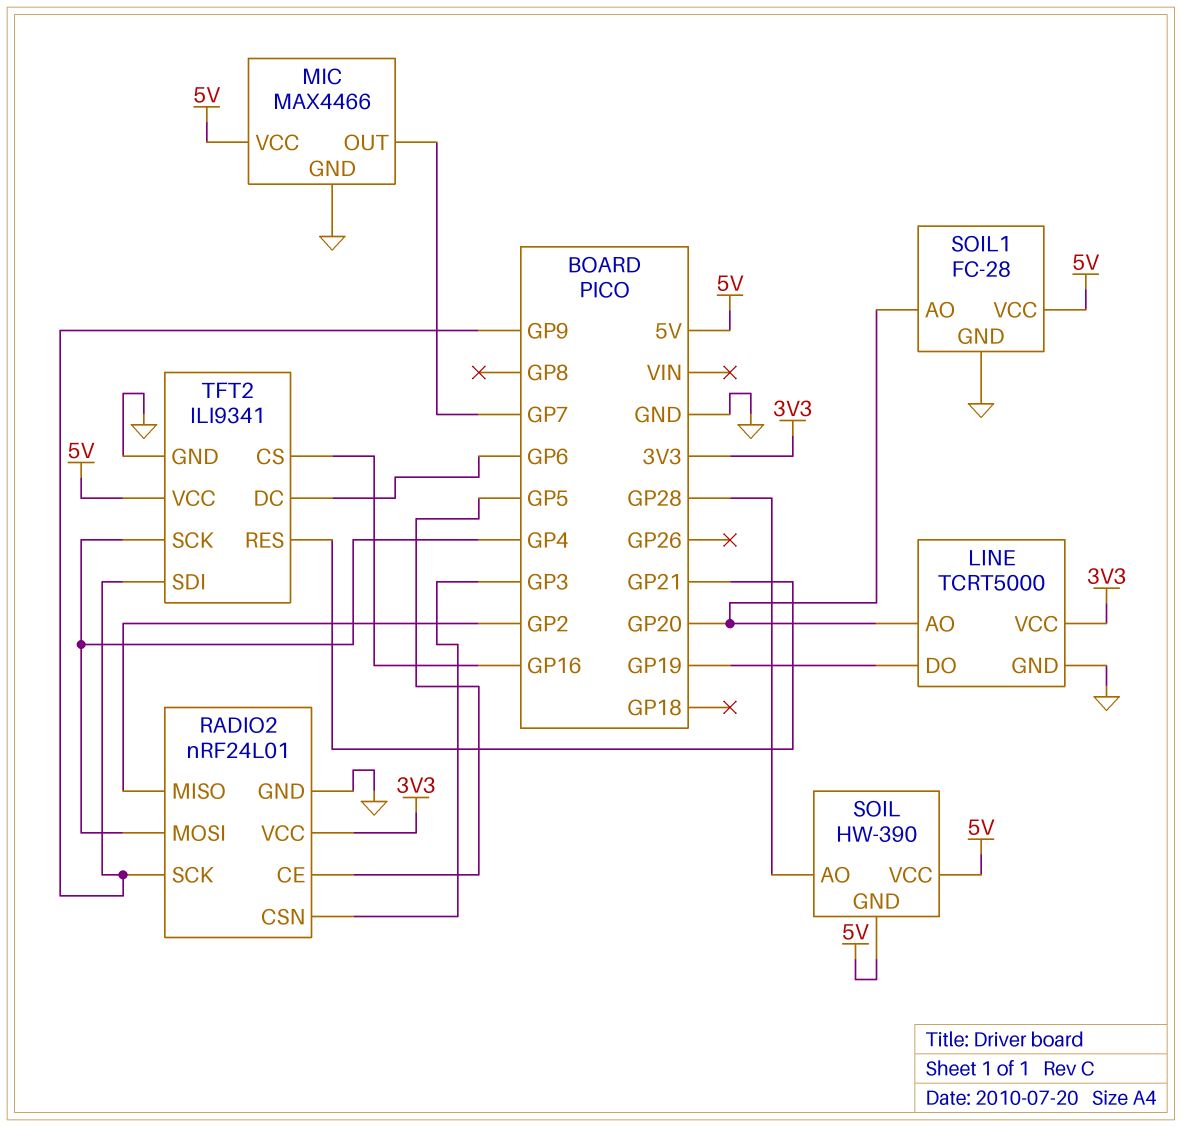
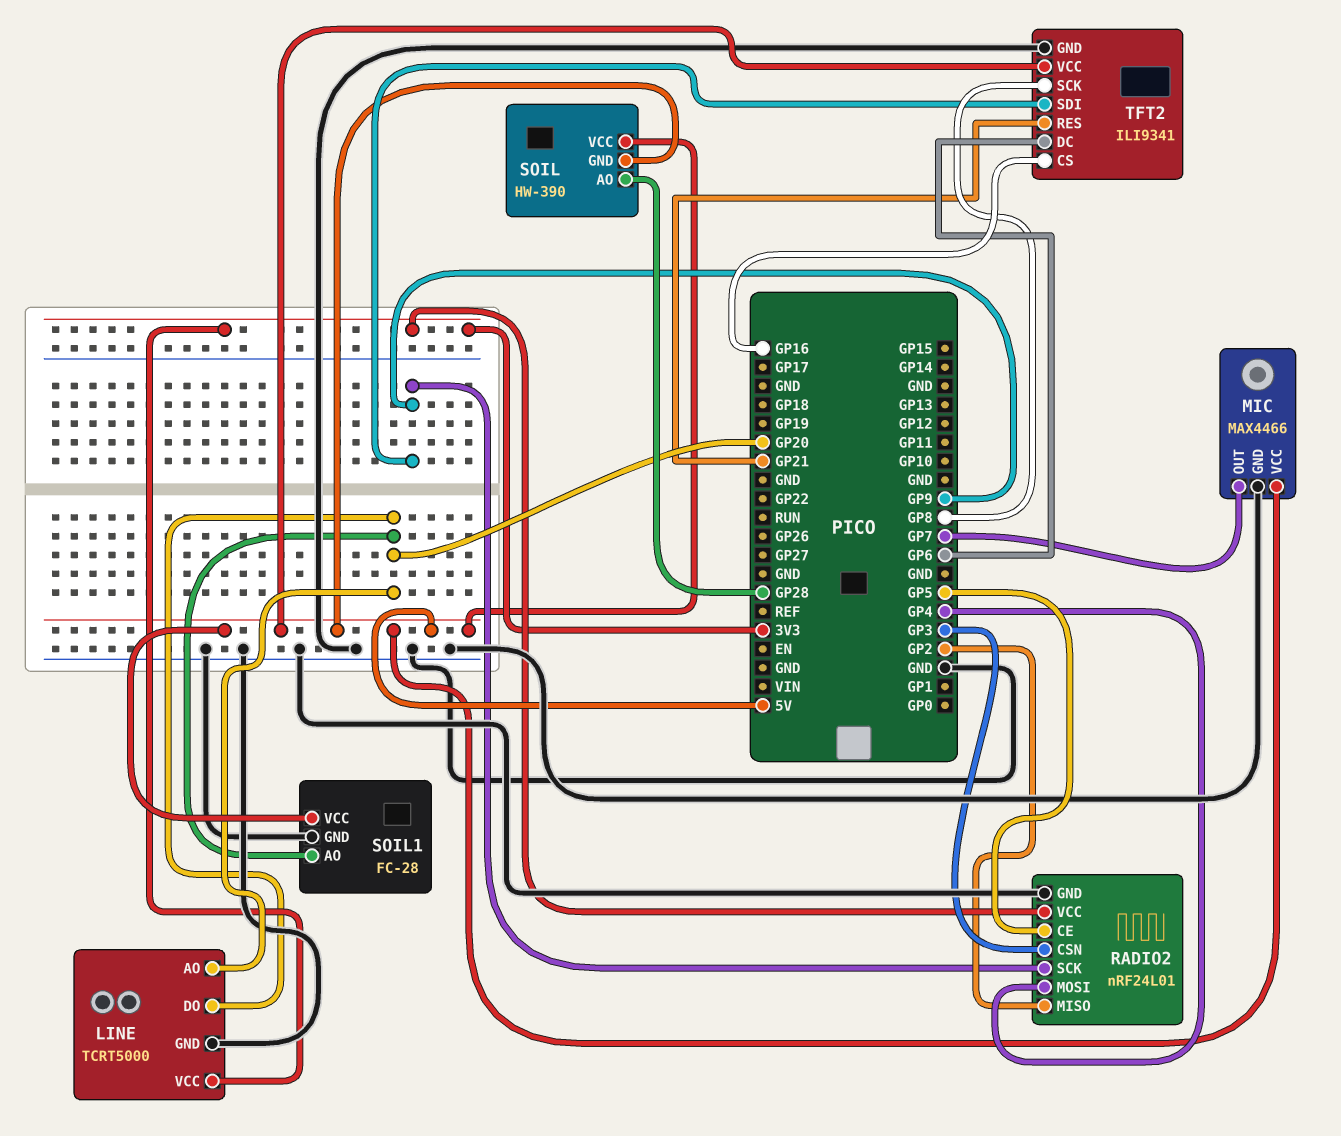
LINE pin DO: GP19 -> GP20
TFT2 pin SCK: GP4 -> GP8

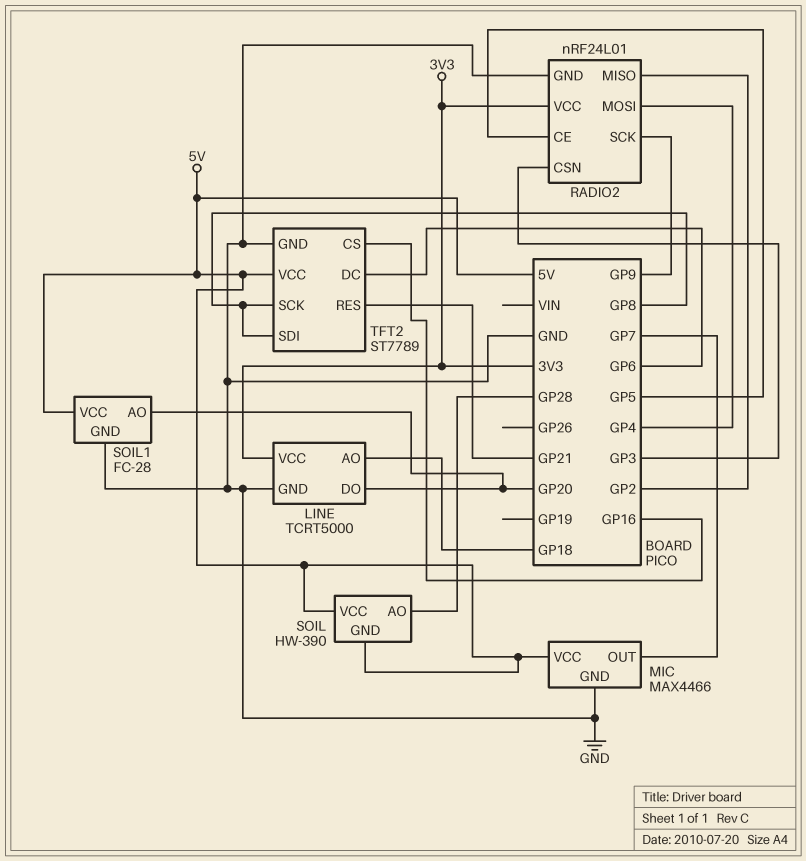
LINE pin AO: GP20 -> GP18
TFT2: ILI9341 -> ST7789
TFT2 pin SDI: GP9 -> GP8

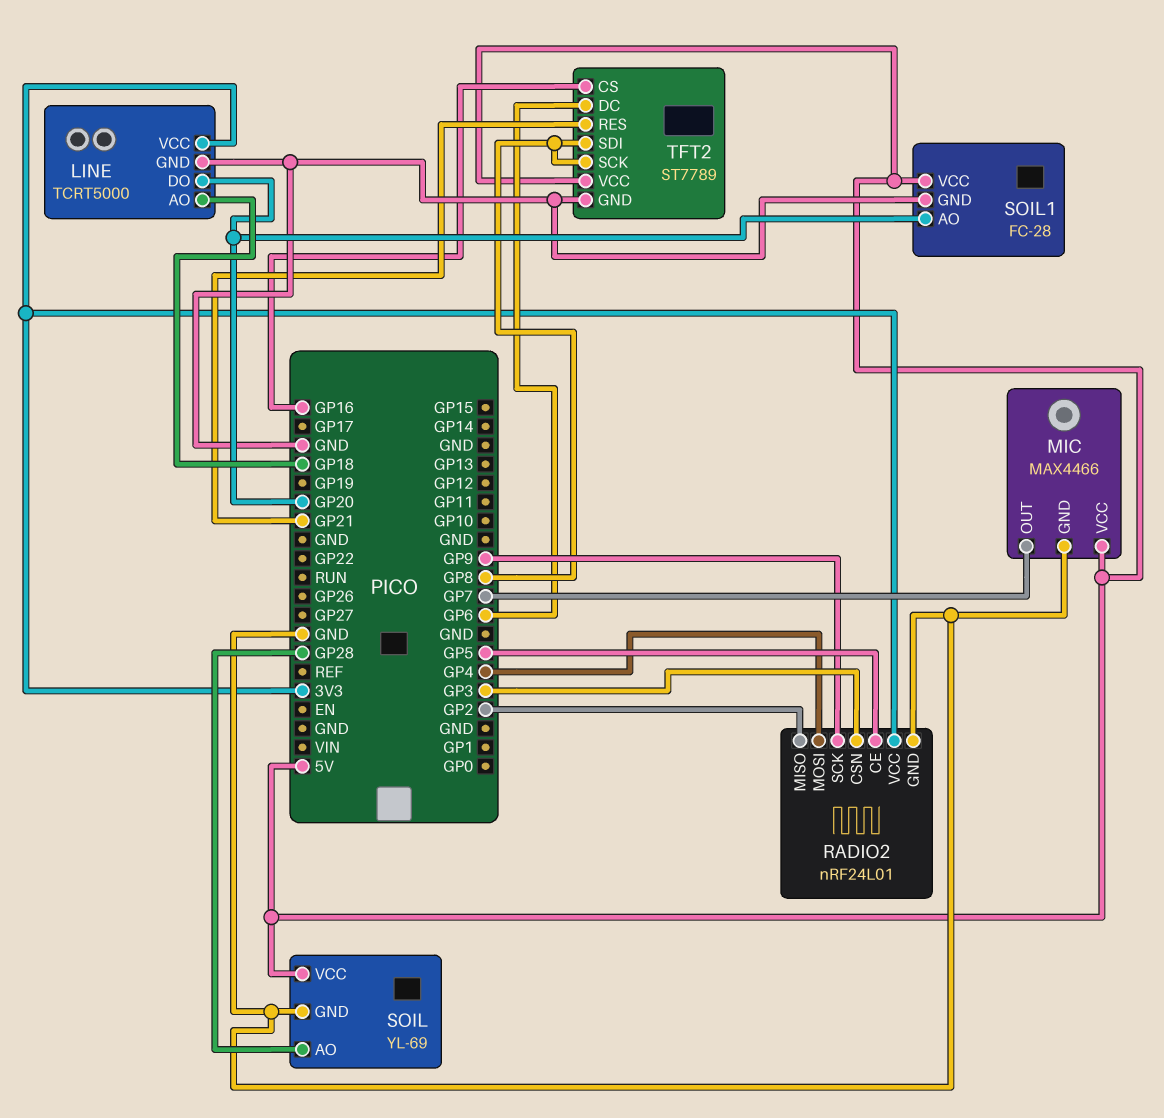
SOIL: HW-390 -> YL-69
SOIL pin GND: 5V -> GND

